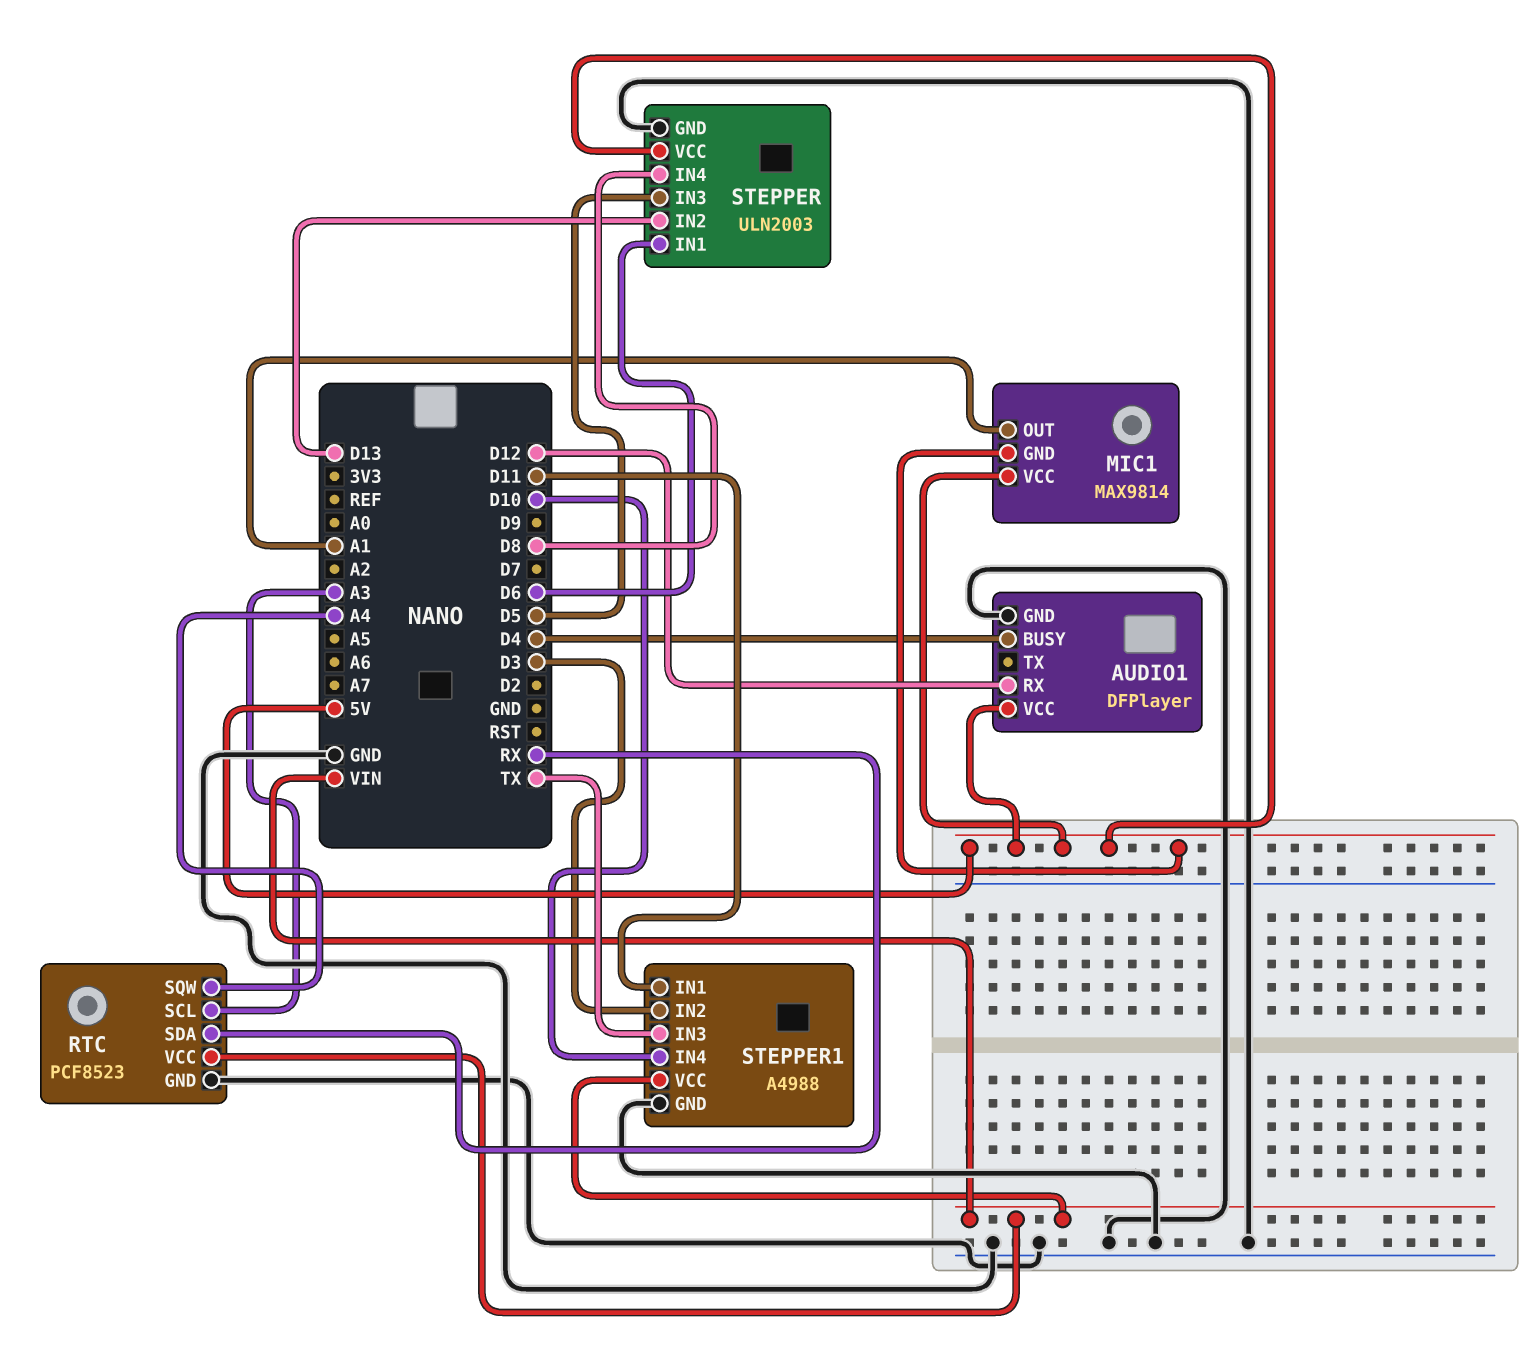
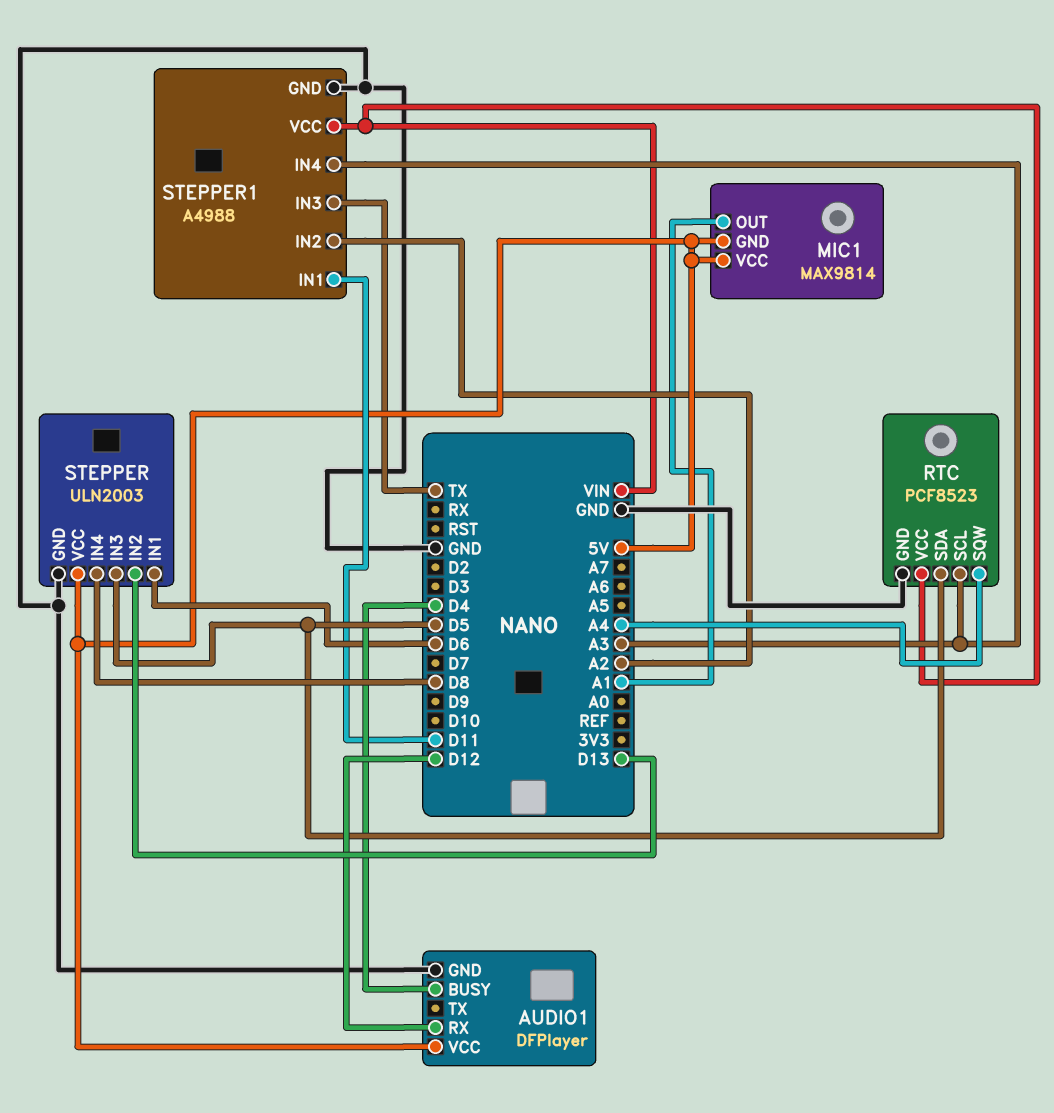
RTC pin SDA: RX -> D5
STEPPER1 pin IN2: D3 -> A2
STEPPER1 pin IN4: D10 -> A3

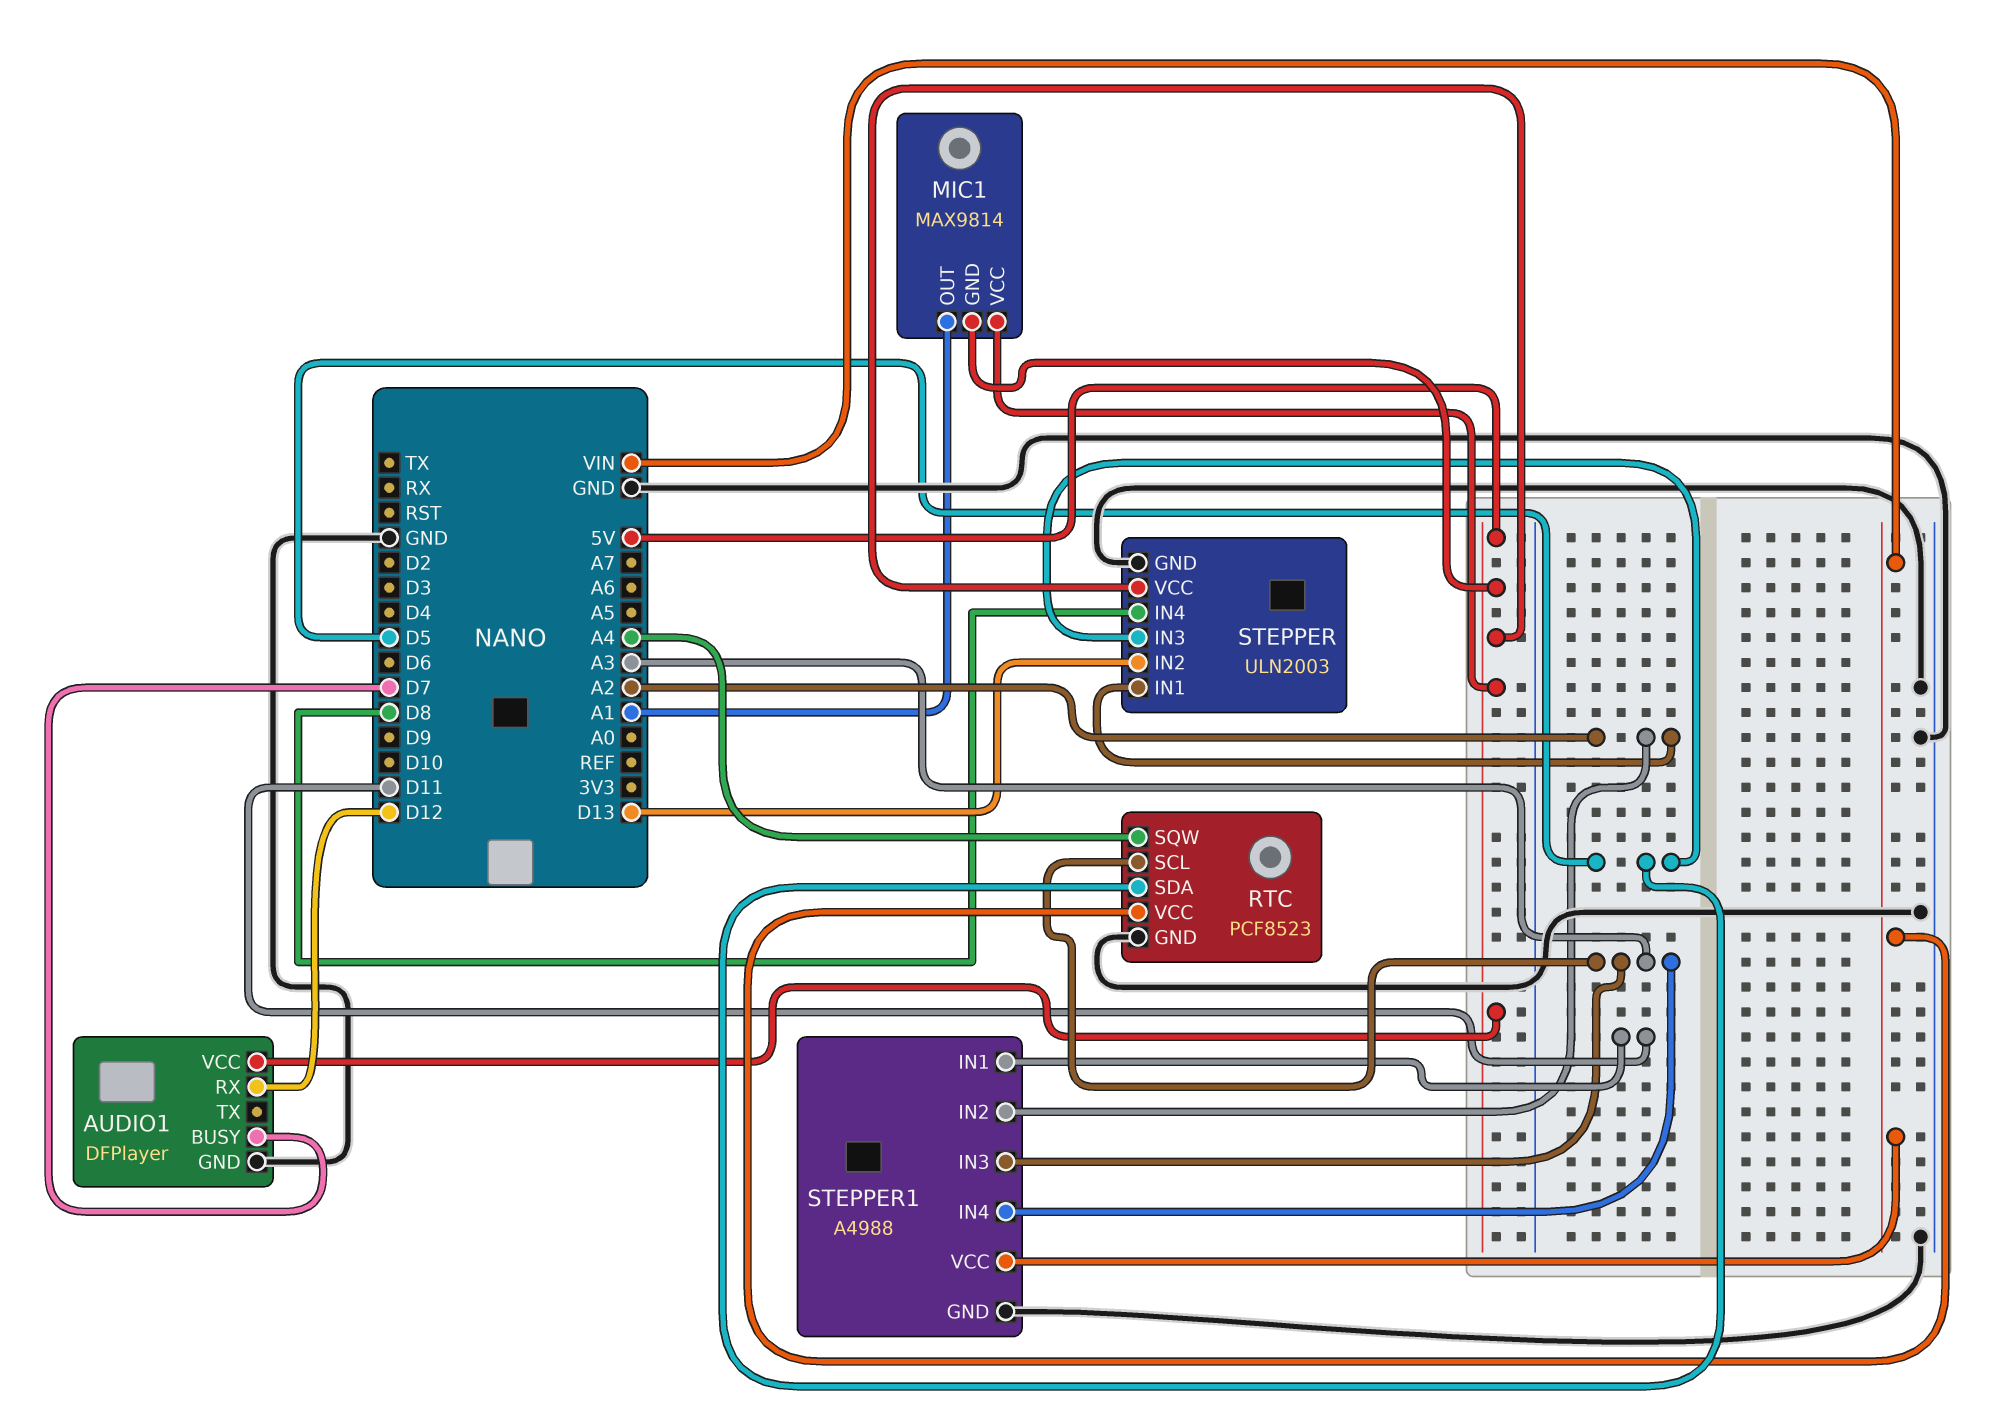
AUDIO1 pin BUSY: D4 -> D7
STEPPER pin IN1: D6 -> A2
STEPPER1 pin IN3: TX -> A3

